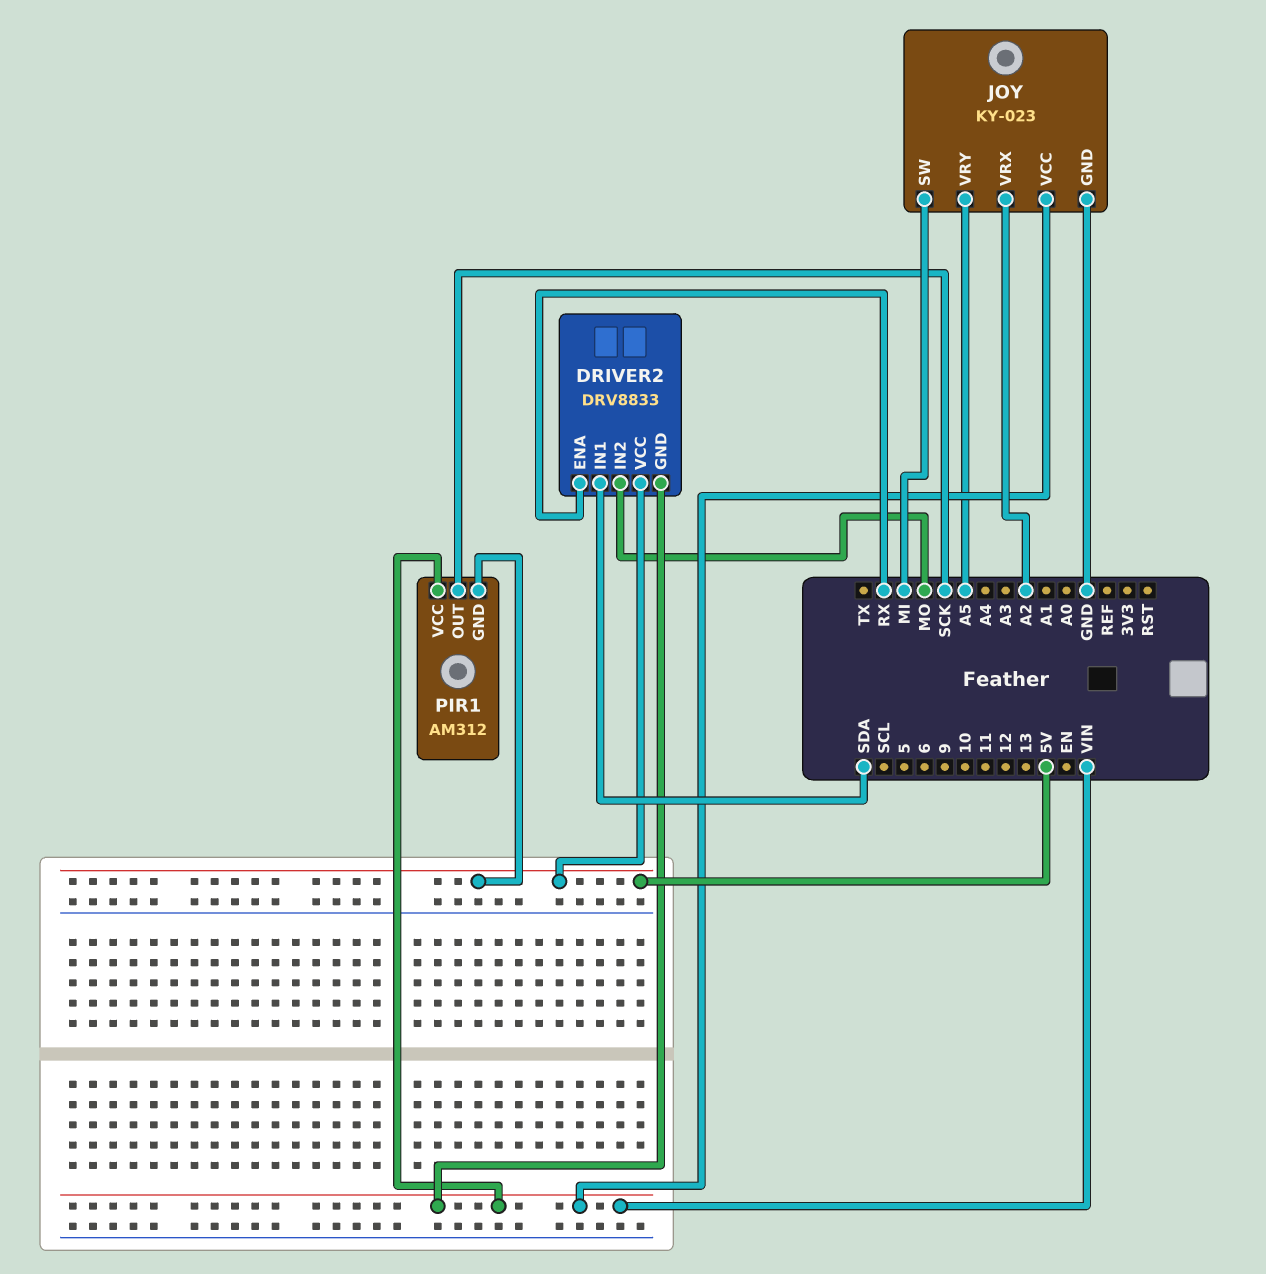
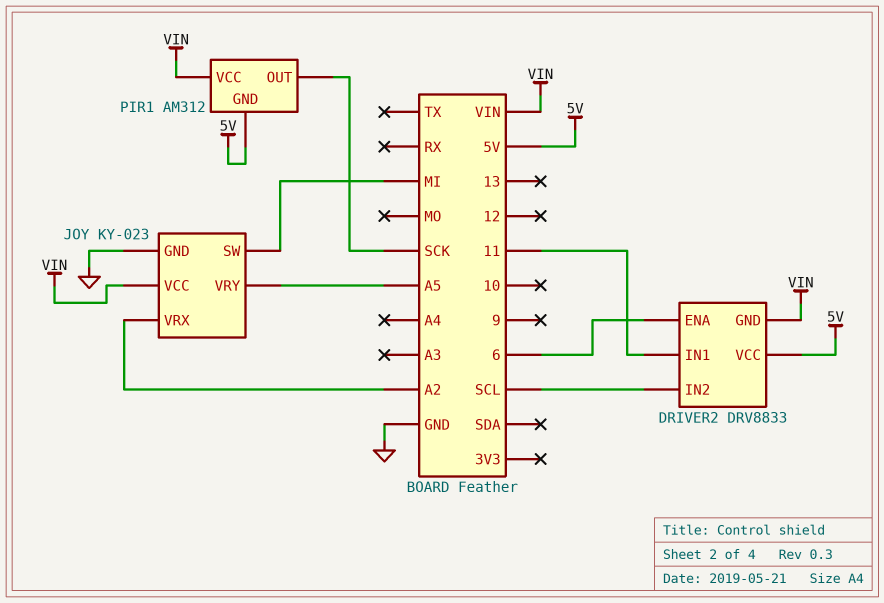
DRIVER2 pin ENA: RX -> 6
DRIVER2 pin IN1: SDA -> 11
DRIVER2 pin IN2: MO -> SCL

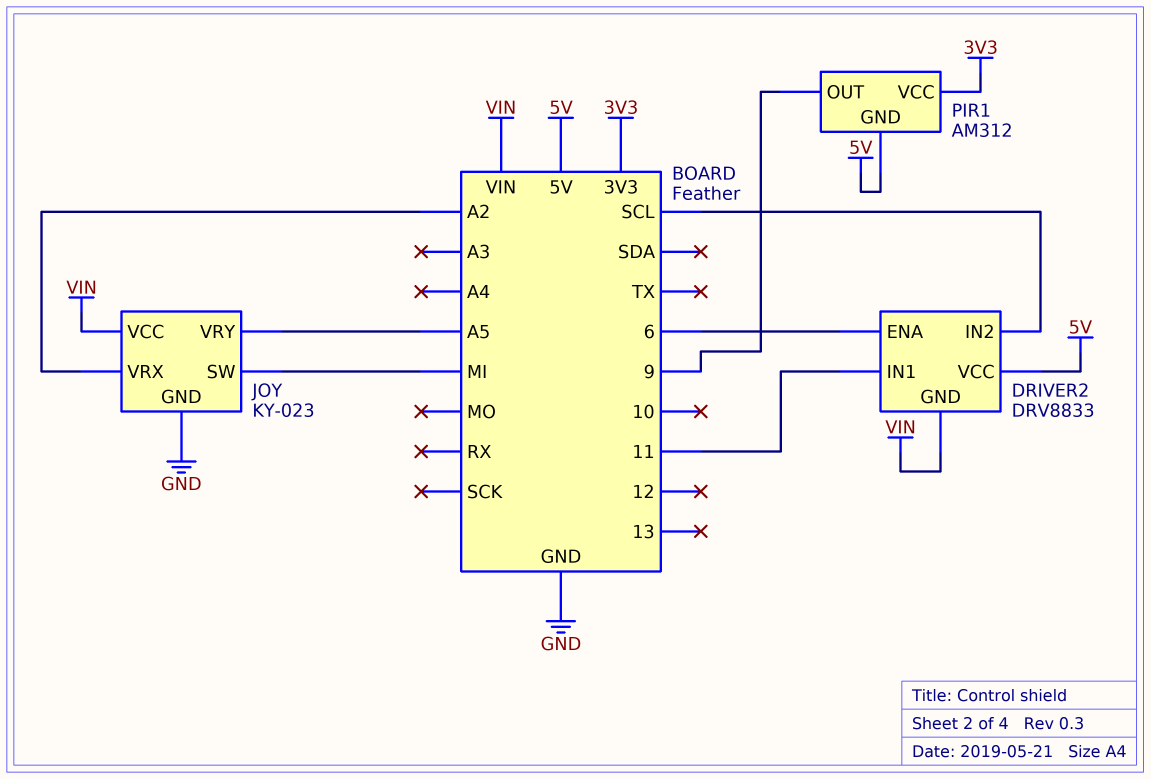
PIR1 pin OUT: SCK -> 9
PIR1 pin VCC: VIN -> 3V3

